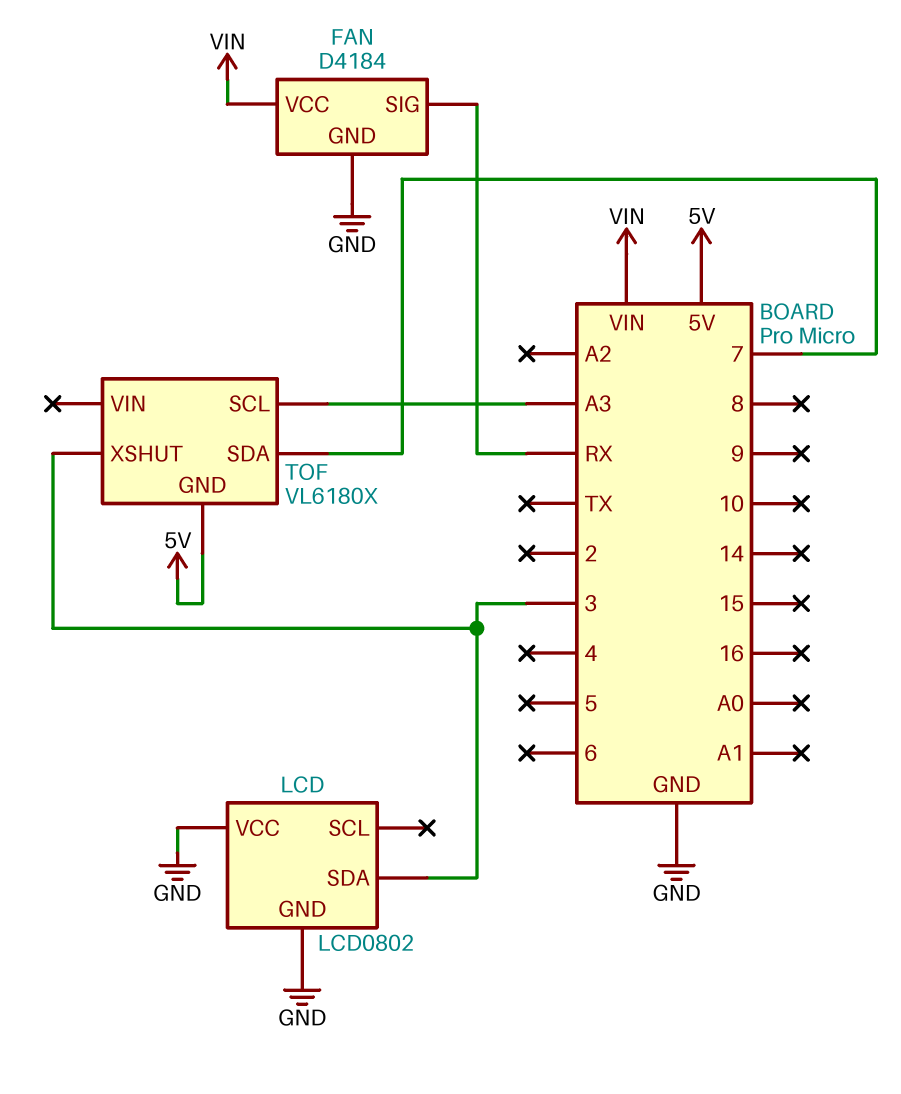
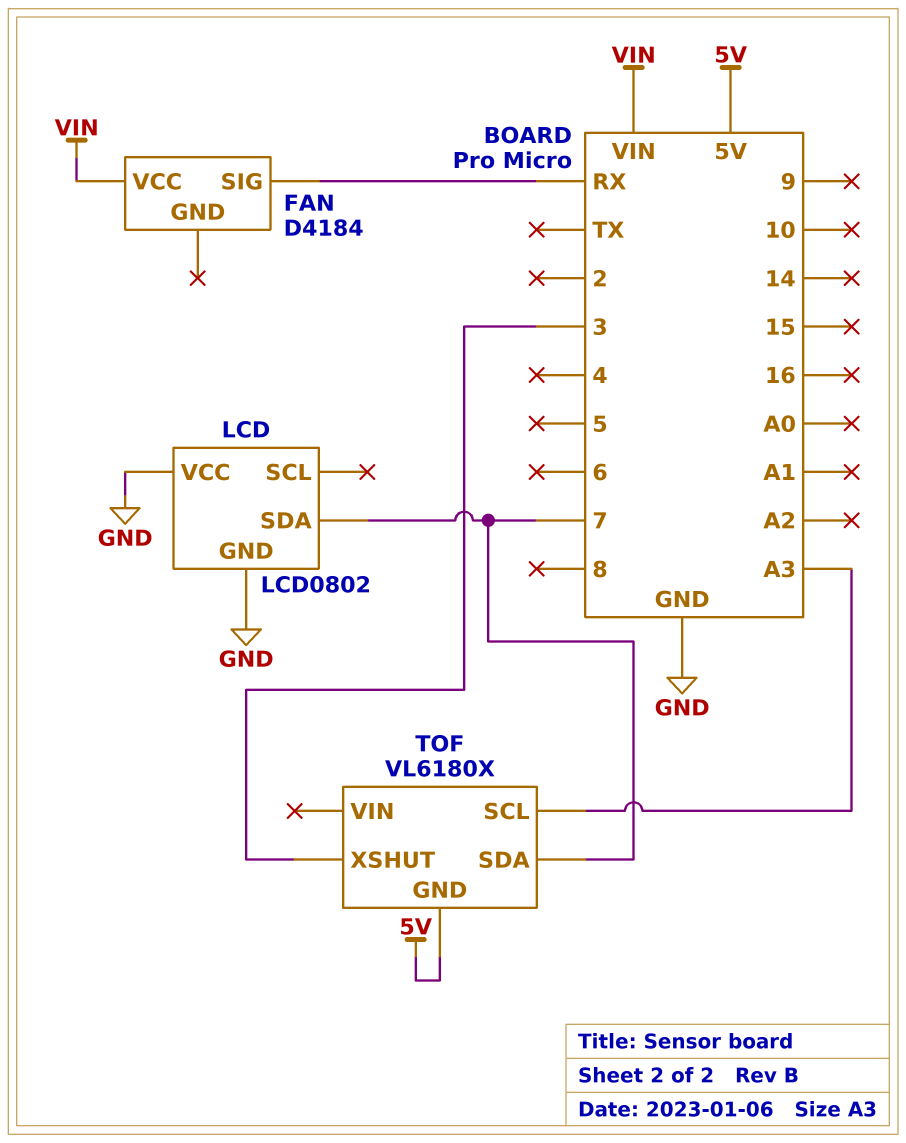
FAN pin GND: GND -> none
LCD pin SDA: 3 -> 7

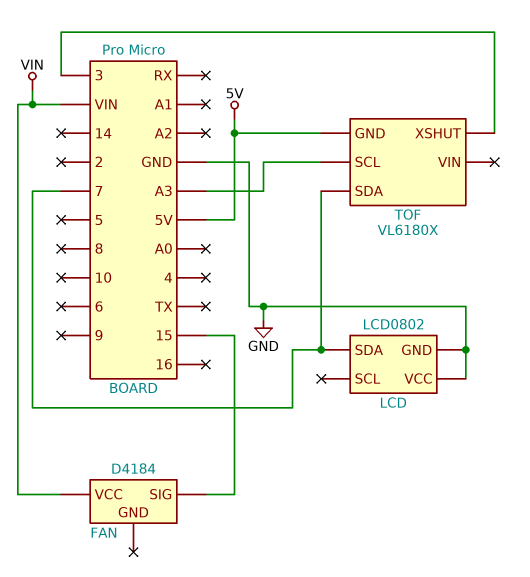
FAN pin SIG: RX -> 15

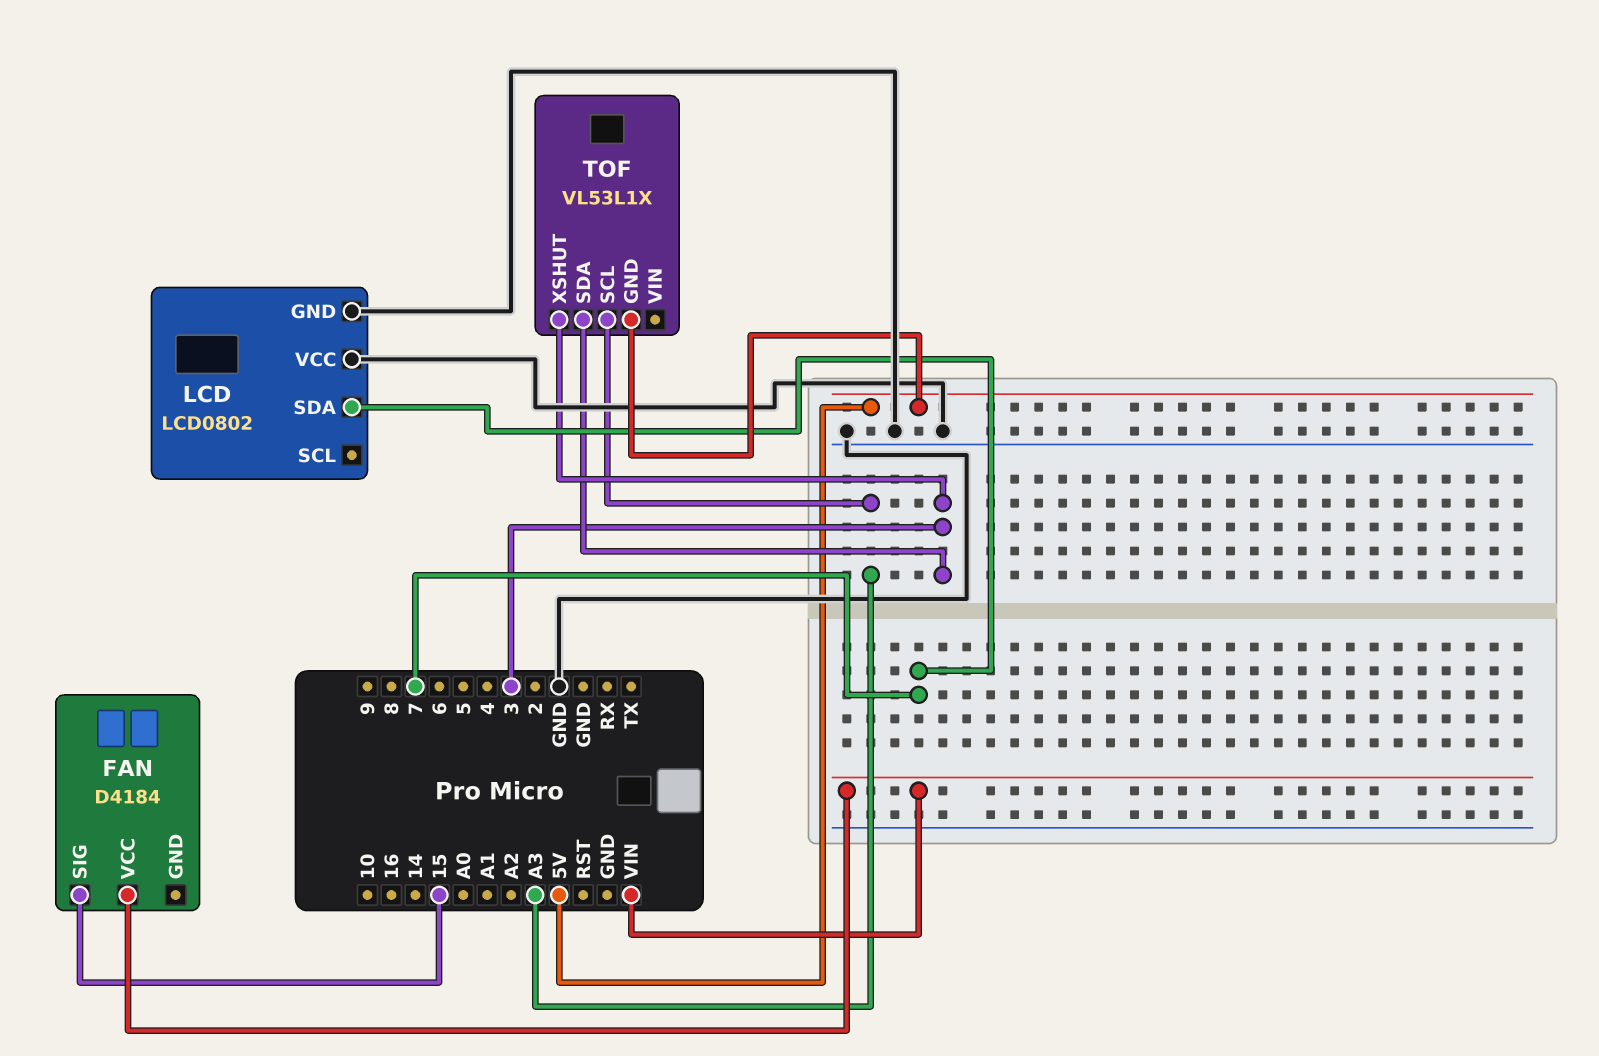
TOF: VL6180X -> VL53L1X
TOF pin SDA: 7 -> 3

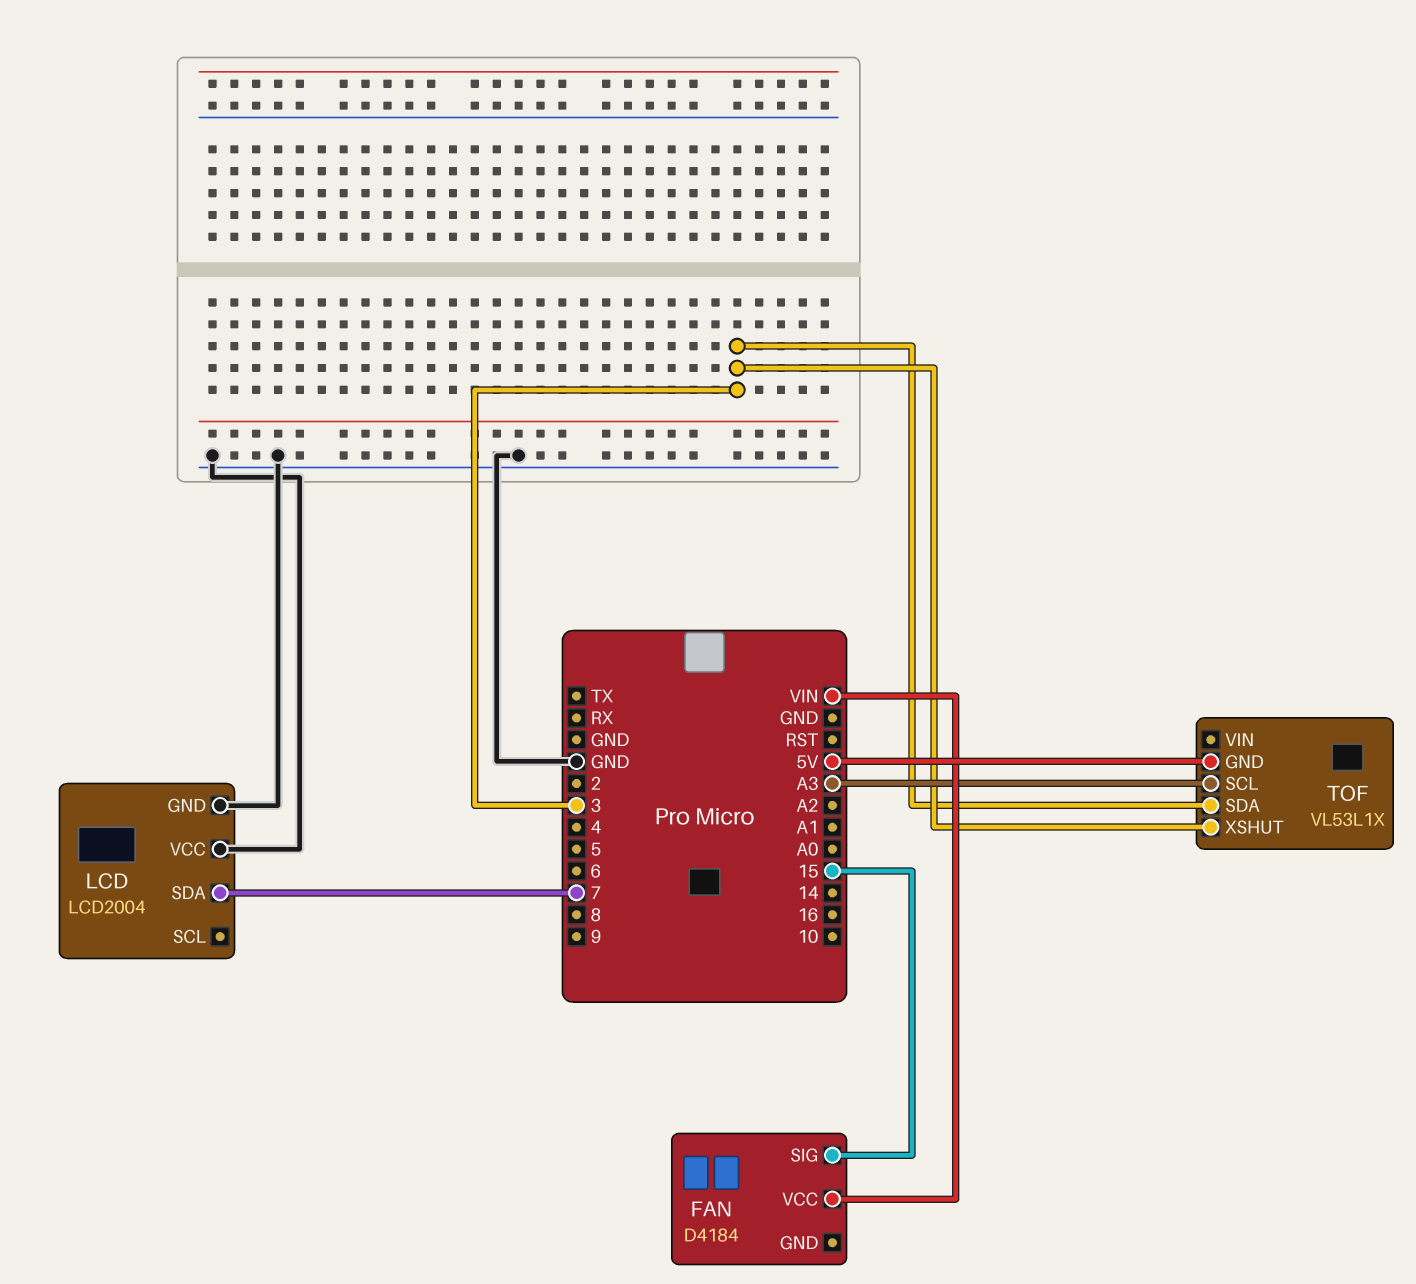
LCD: LCD0802 -> LCD2004

